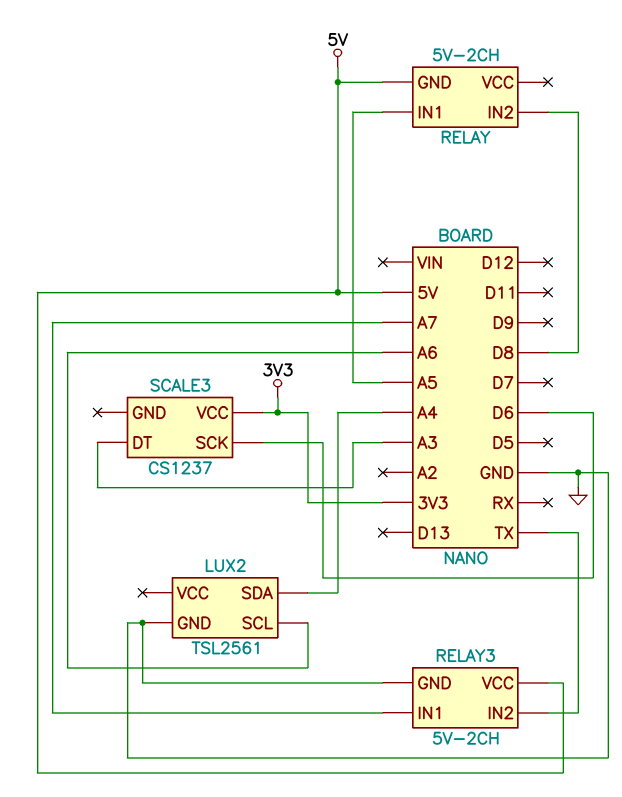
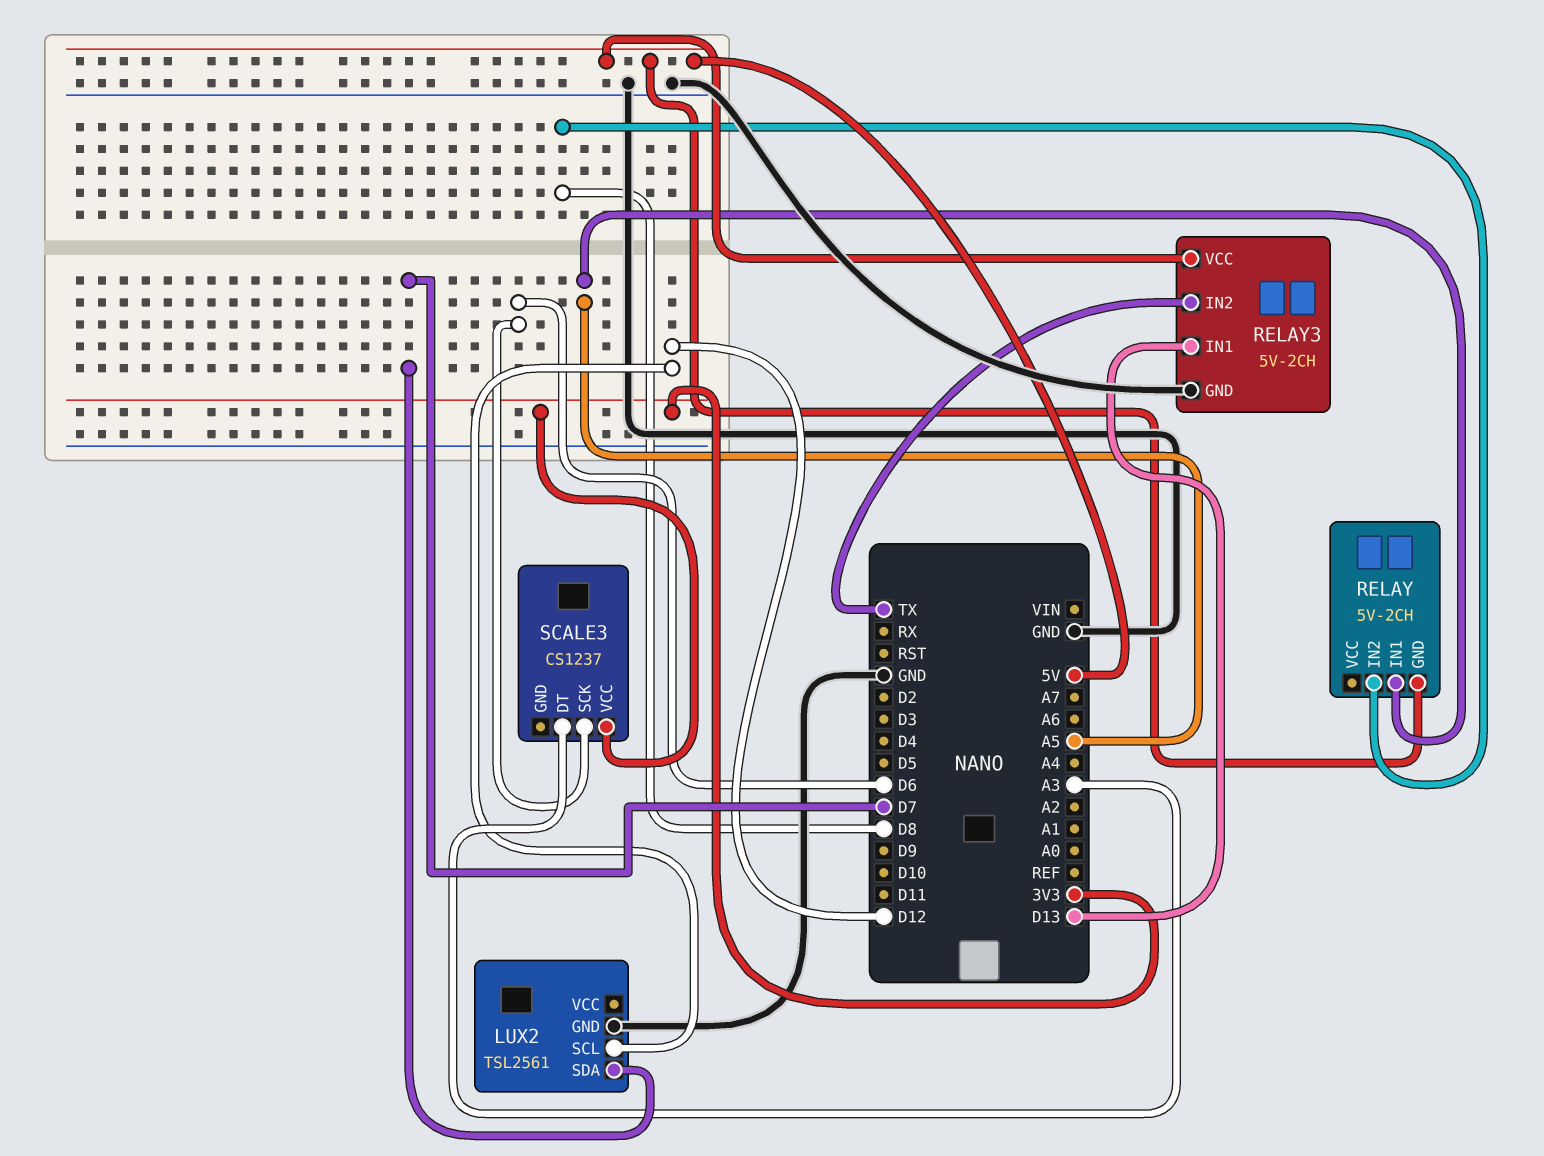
LUX2 pin SCL: A6 -> D12
LUX2 pin SDA: A4 -> D7
RELAY3 pin IN1: A7 -> D13

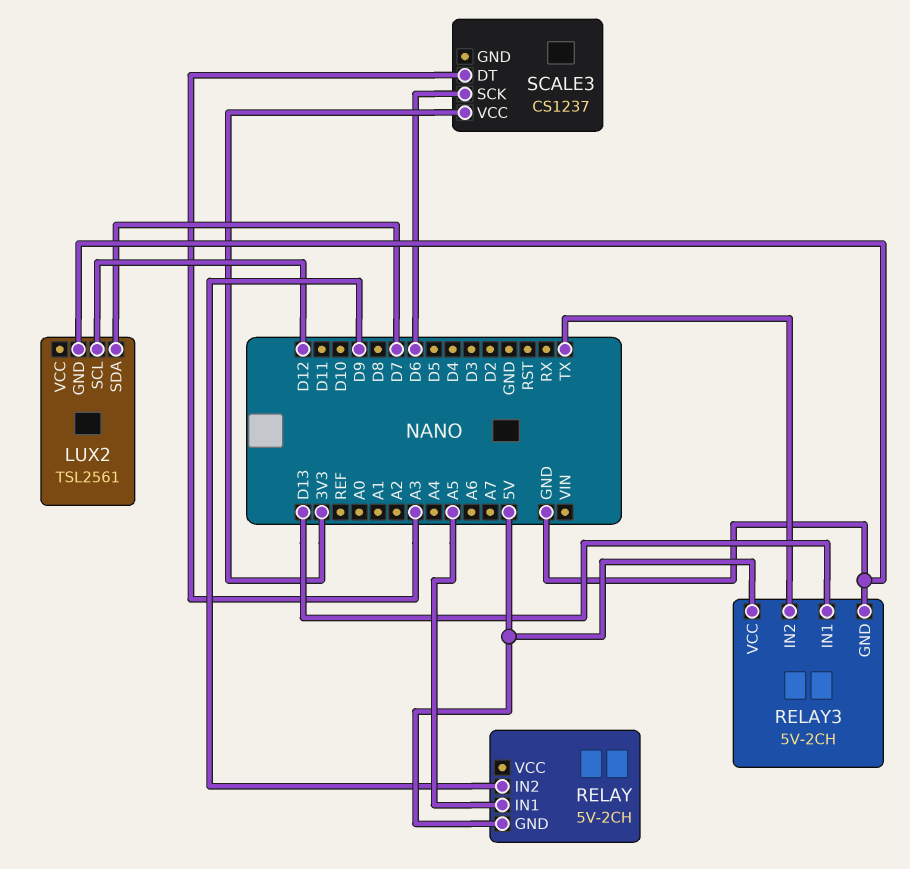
RELAY pin IN2: D8 -> D9

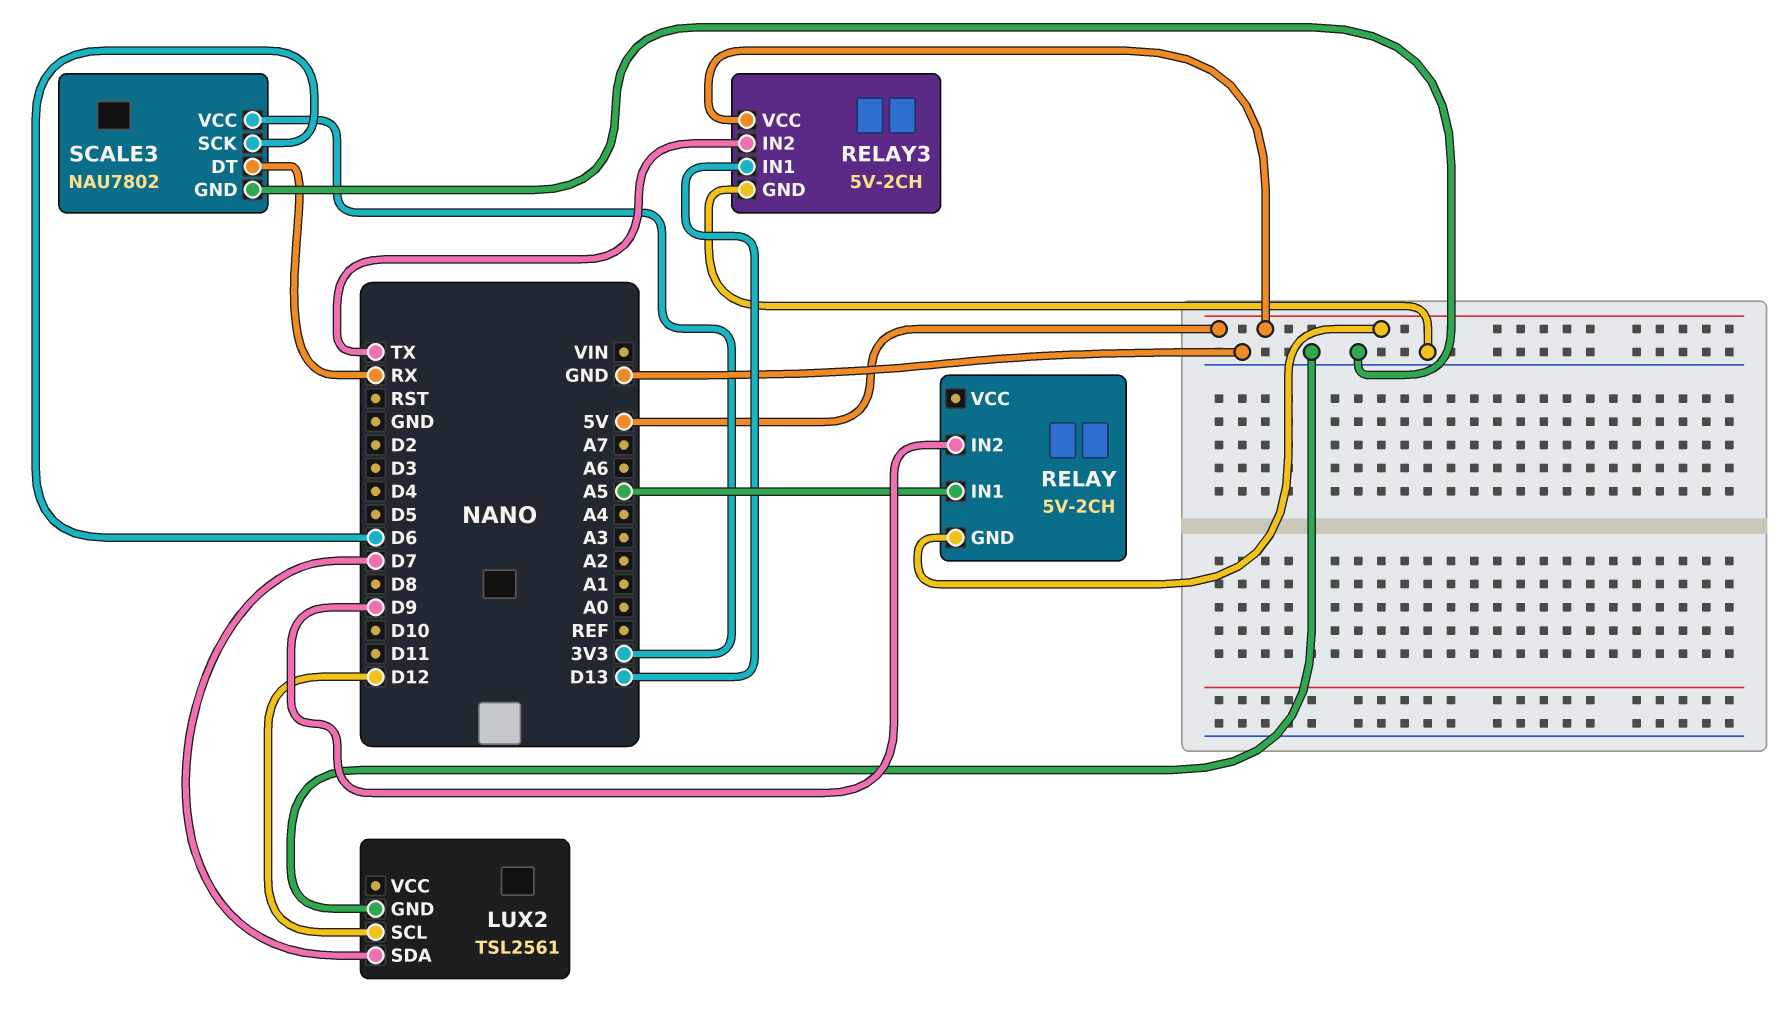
SCALE3: CS1237 -> NAU7802
SCALE3 pin DT: A3 -> RX
SCALE3 pin GND: none -> GND

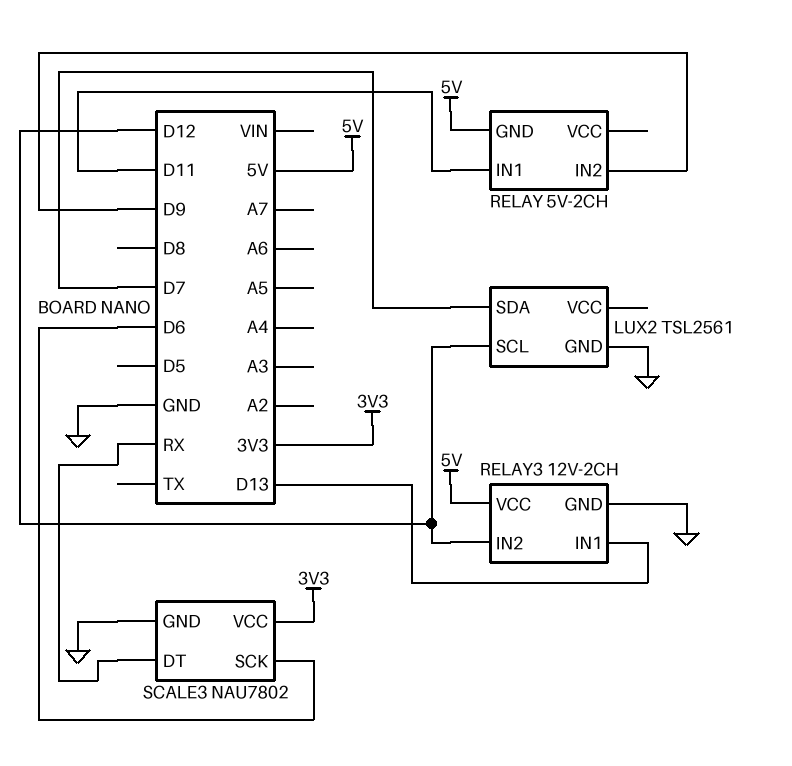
RELAY pin IN1: A5 -> D11
RELAY3: 5V-2CH -> 12V-2CH
RELAY3 pin IN2: TX -> D12

